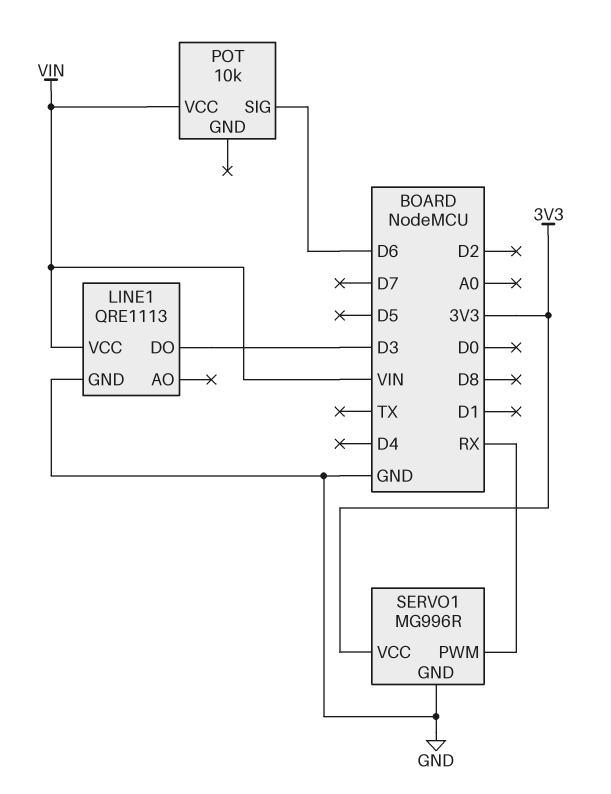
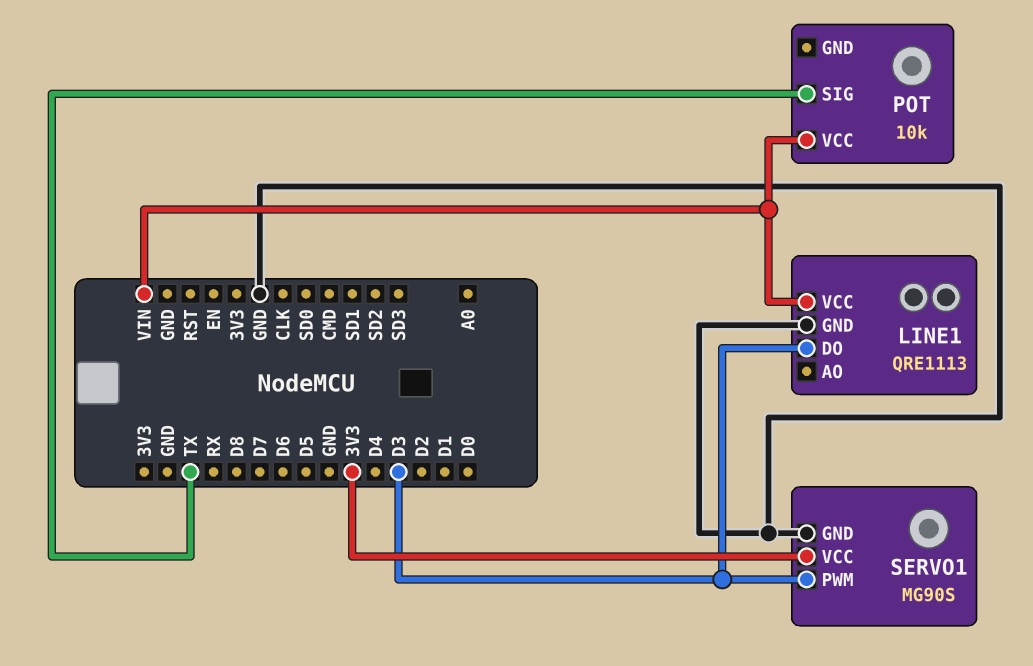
POT pin SIG: D6 -> TX
SERVO1: MG996R -> MG90S
SERVO1 pin PWM: RX -> D3

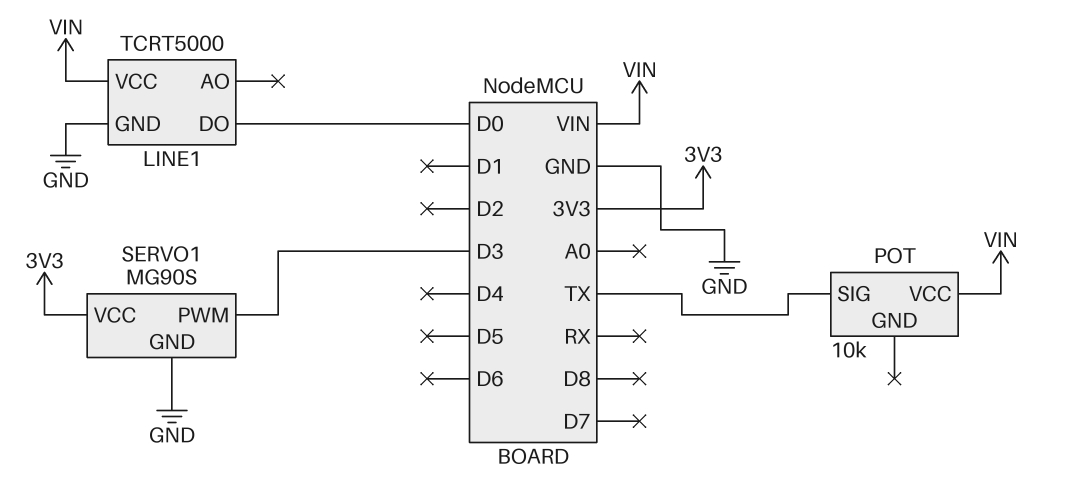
LINE1: QRE1113 -> TCRT5000
LINE1 pin DO: D3 -> D0

